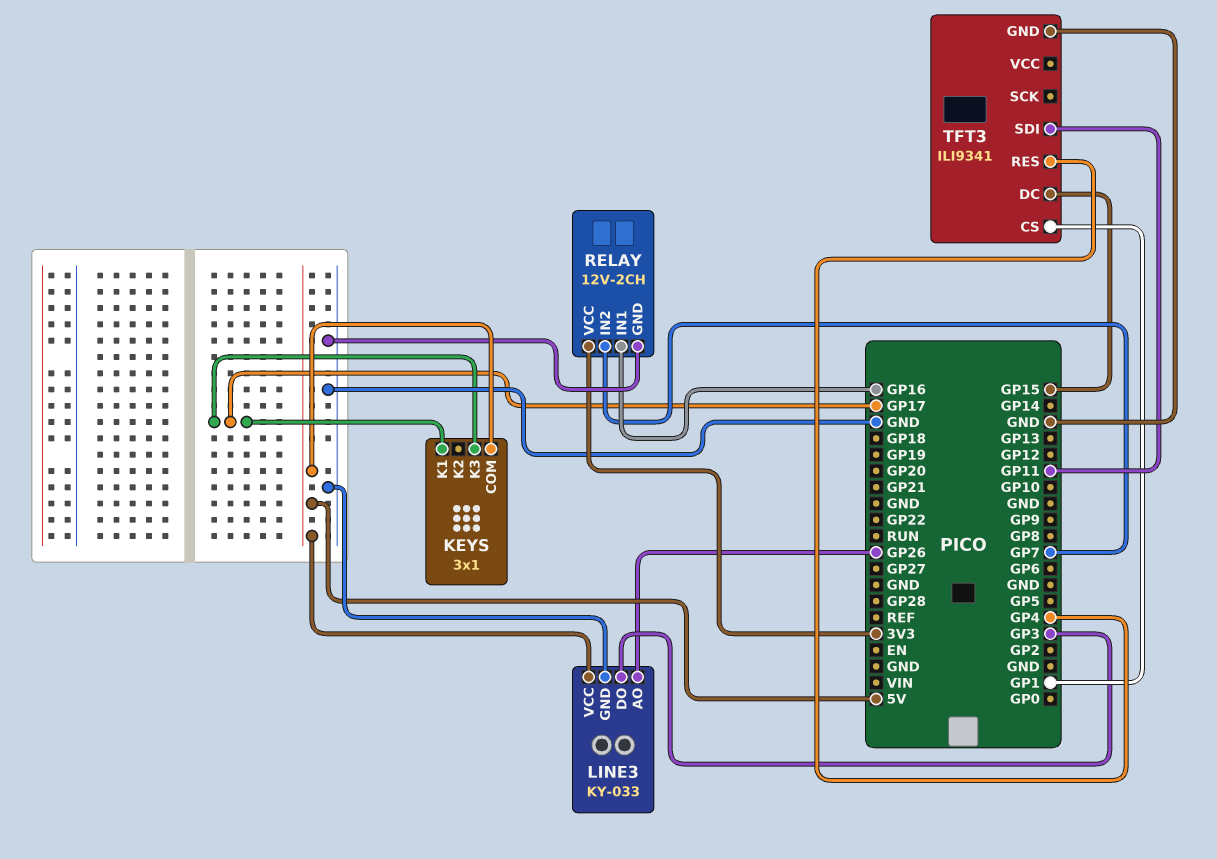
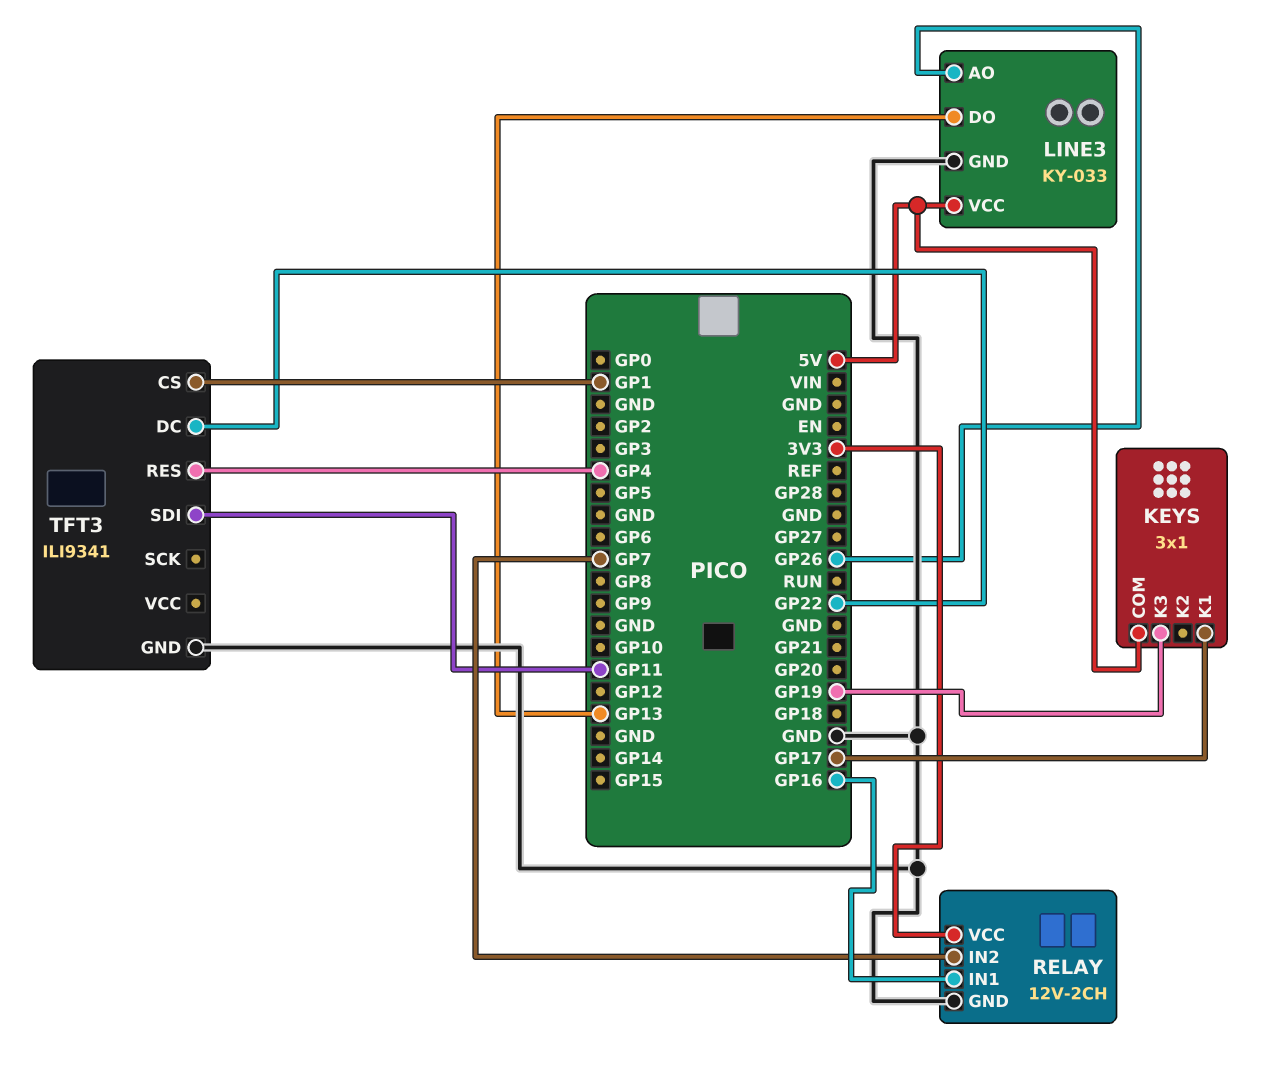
KEYS pin K3: GP17 -> GP19
LINE3 pin DO: GP3 -> GP13
TFT3 pin DC: GP15 -> GP22

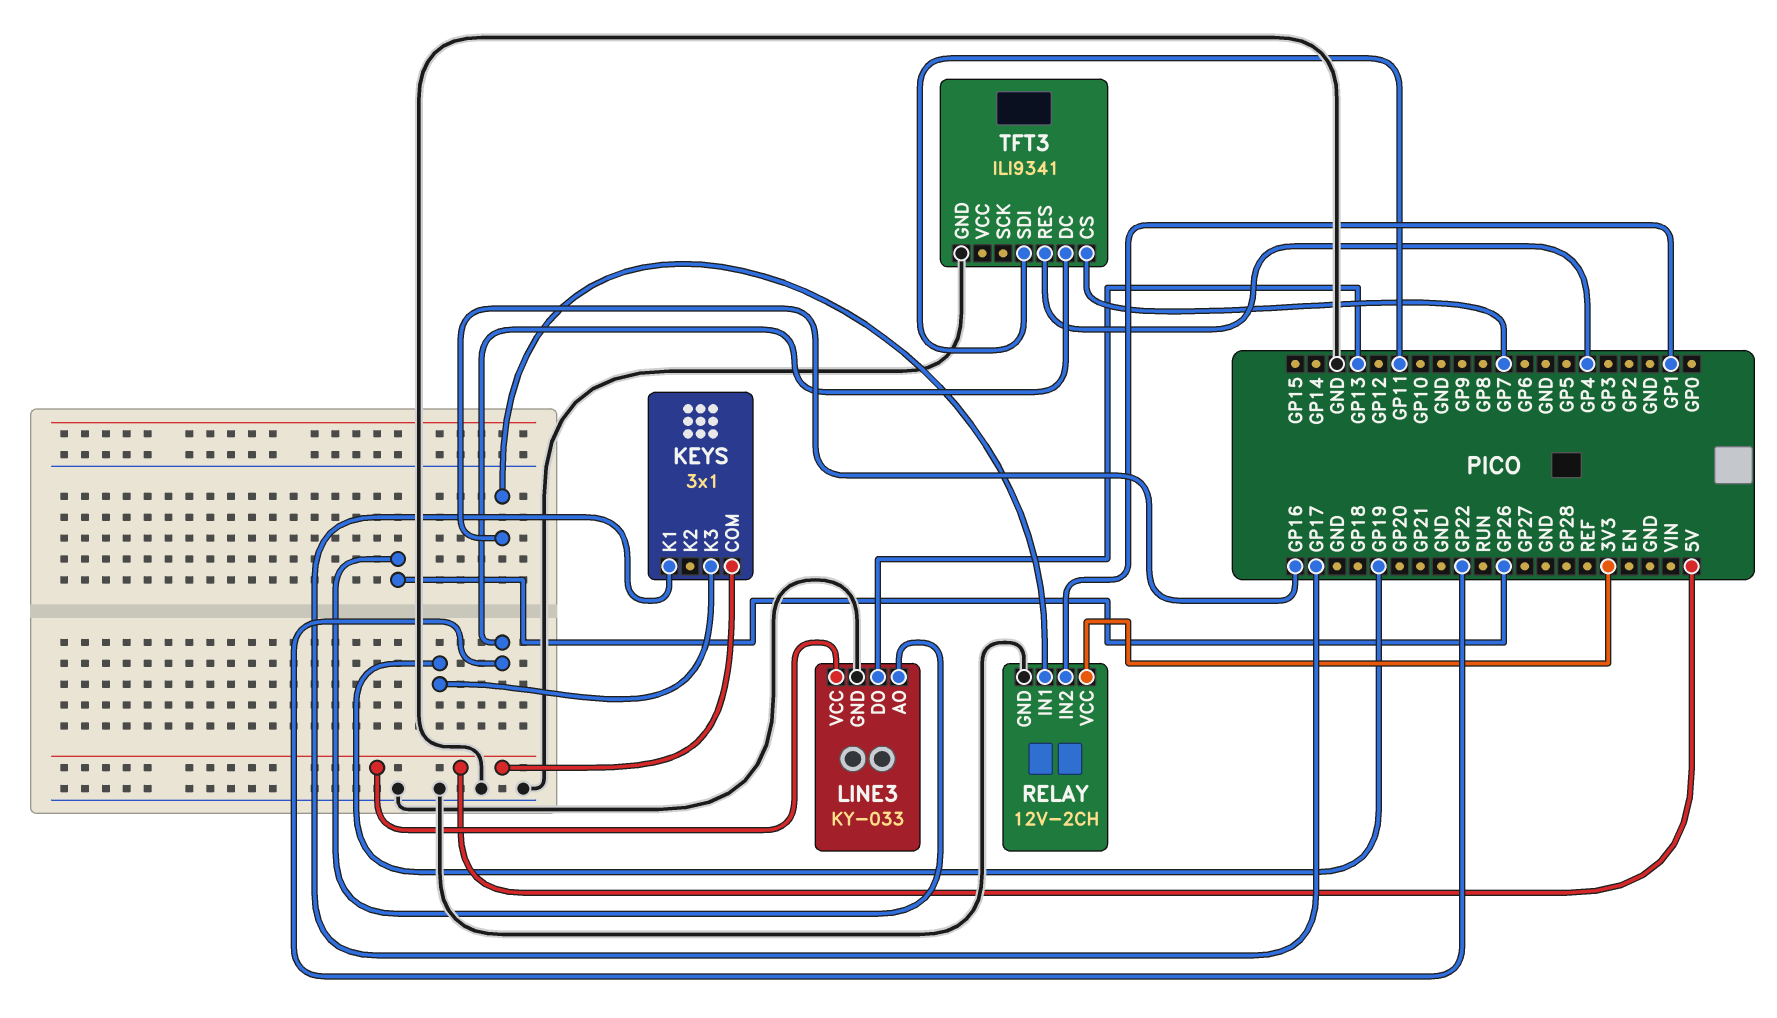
RELAY pin IN2: GP7 -> GP1
TFT3 pin CS: GP1 -> GP7

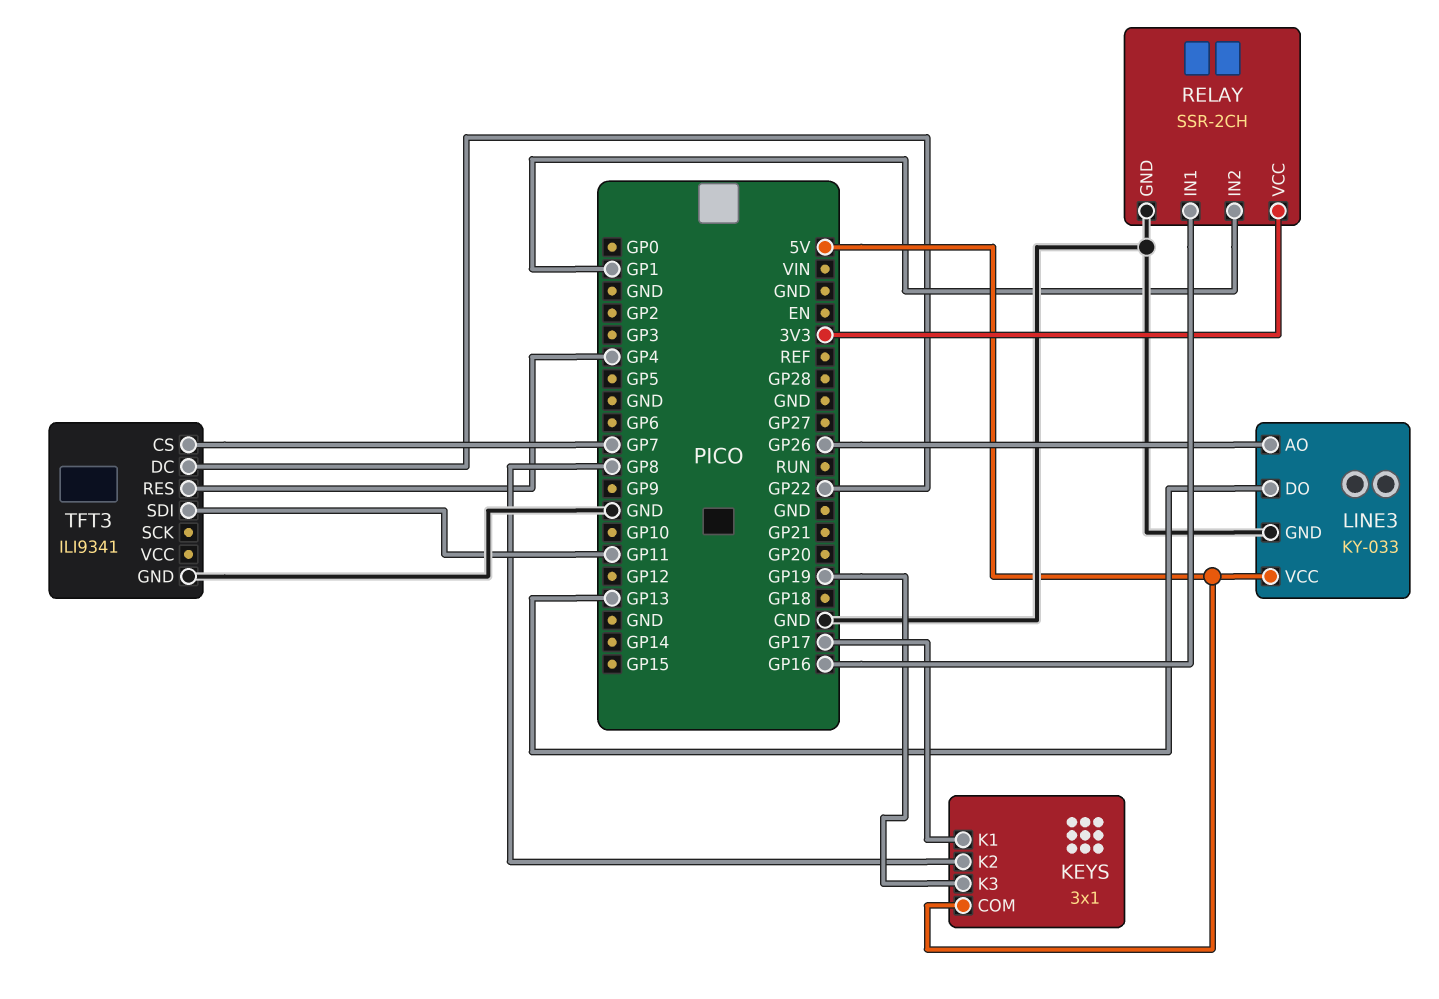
KEYS pin K2: none -> GP8
RELAY: 12V-2CH -> SSR-2CH

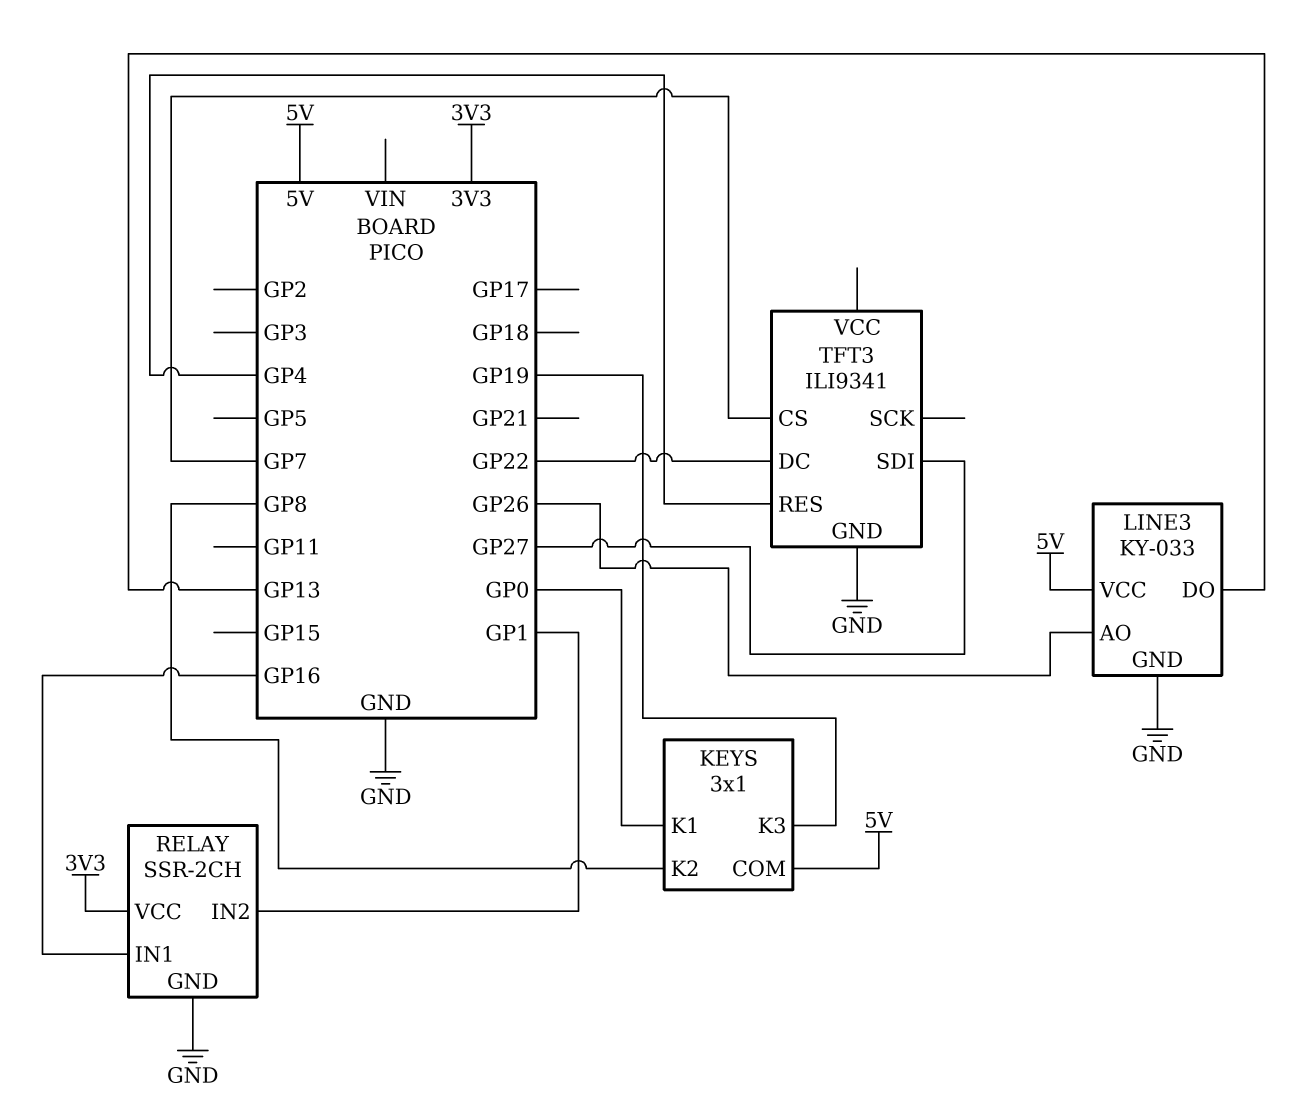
KEYS pin K1: GP17 -> GP0
TFT3 pin SDI: GP11 -> GP27

